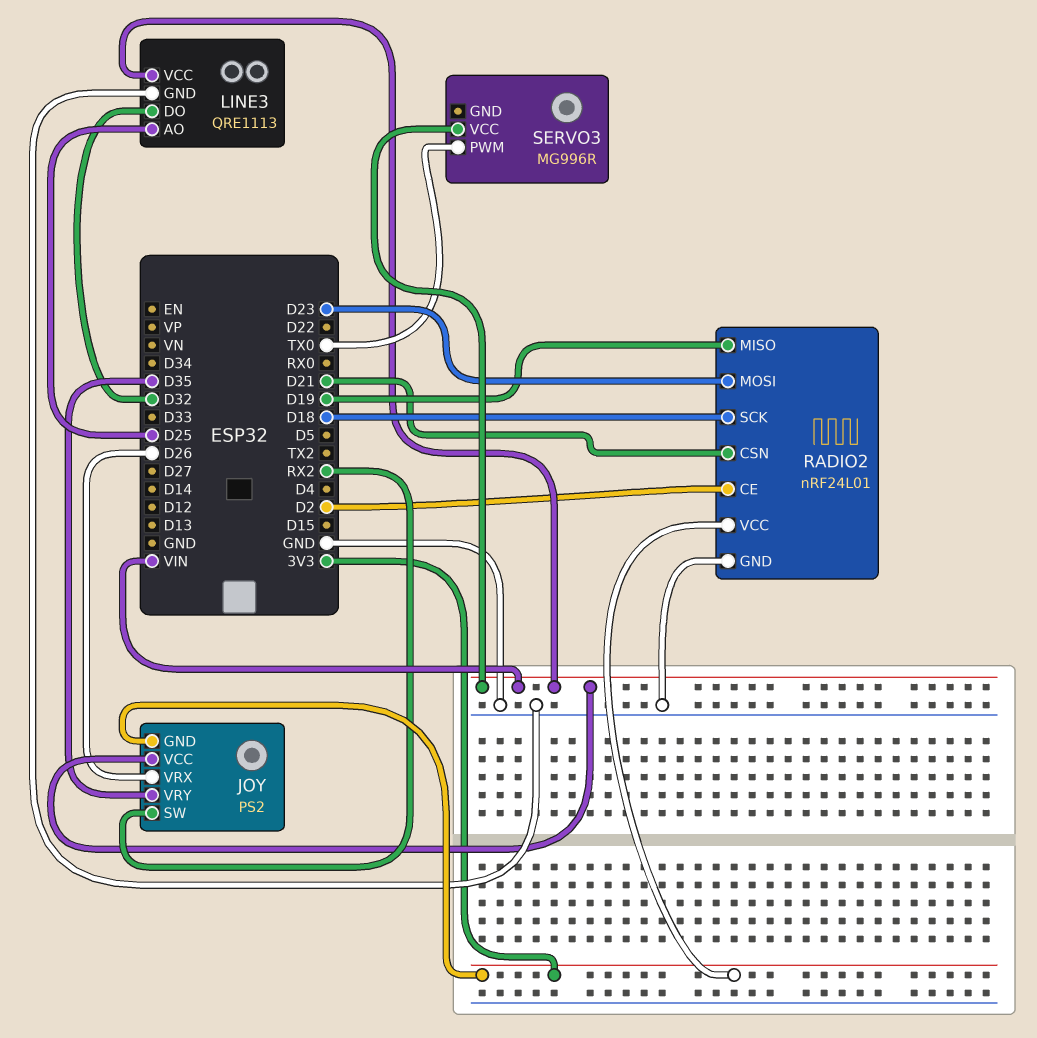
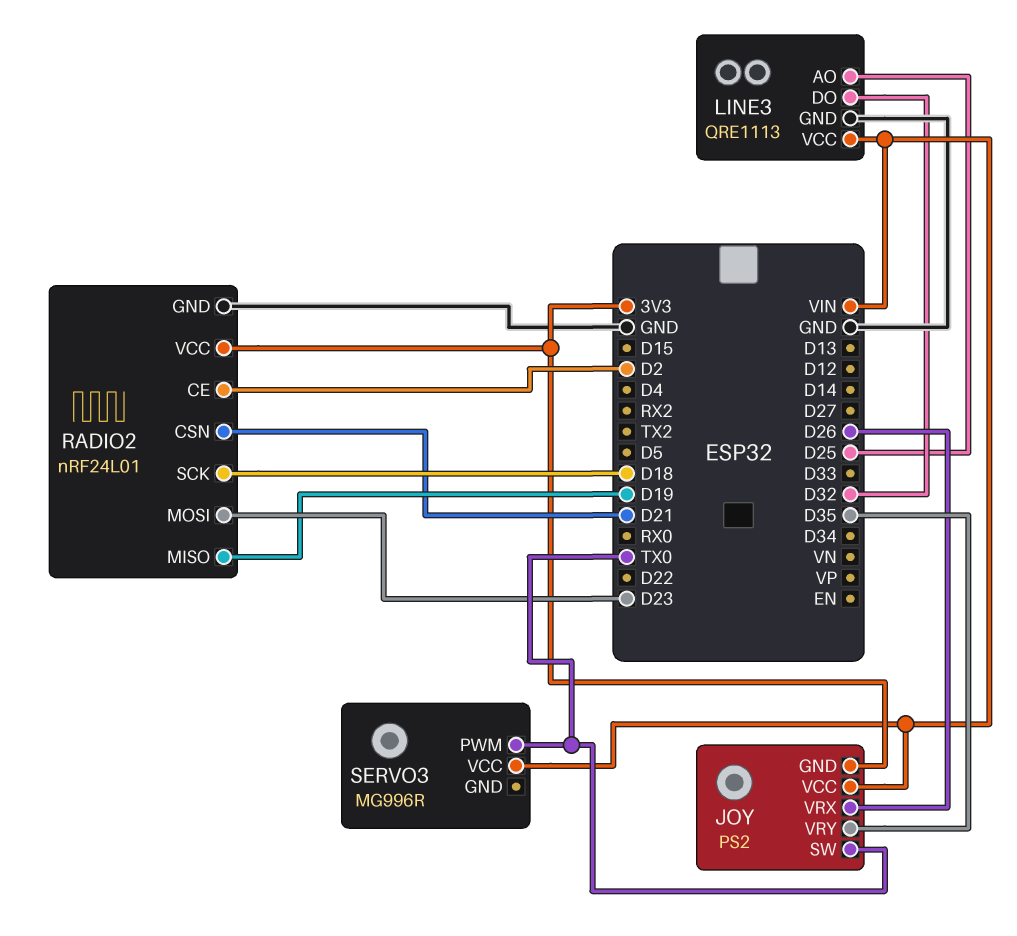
JOY pin SW: RX2 -> TX0

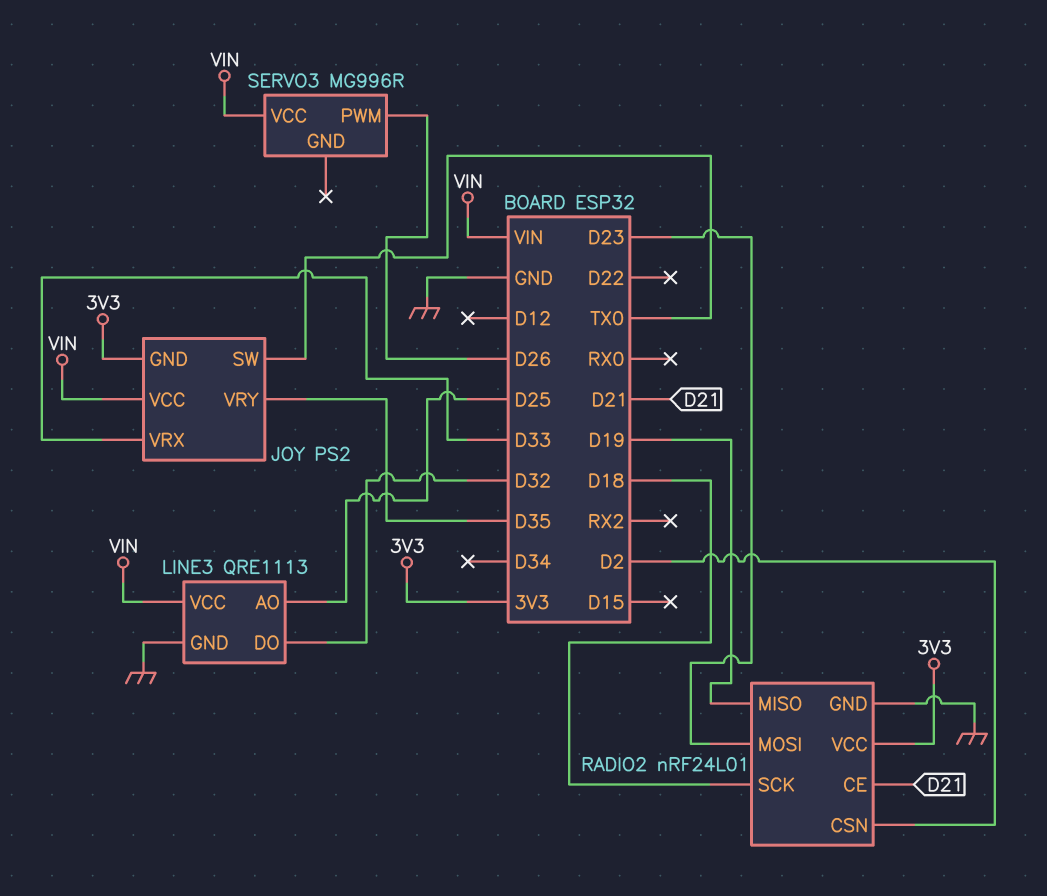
JOY pin VRX: D26 -> D33
RADIO2 pin CE: D2 -> D21
RADIO2 pin CSN: D21 -> D2
SERVO3 pin PWM: TX0 -> D26

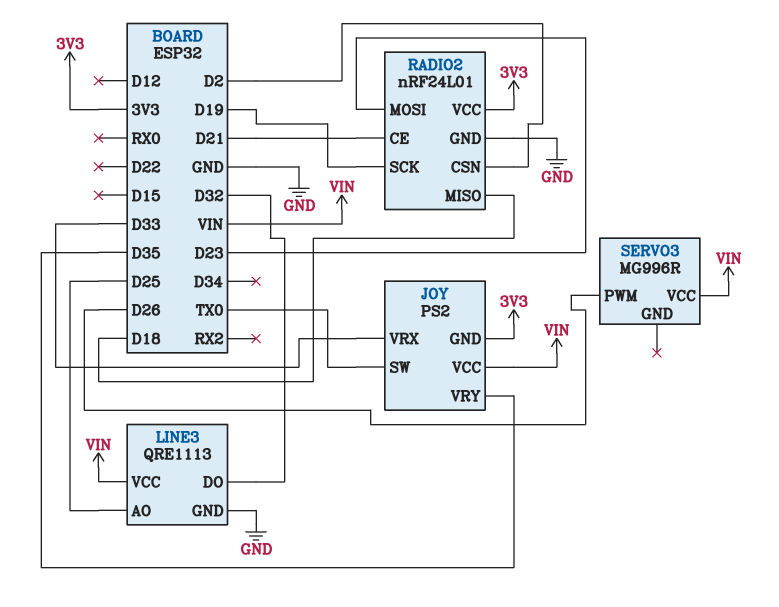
RADIO2 pin MISO: D19 -> D18
RADIO2 pin SCK: D18 -> D19

